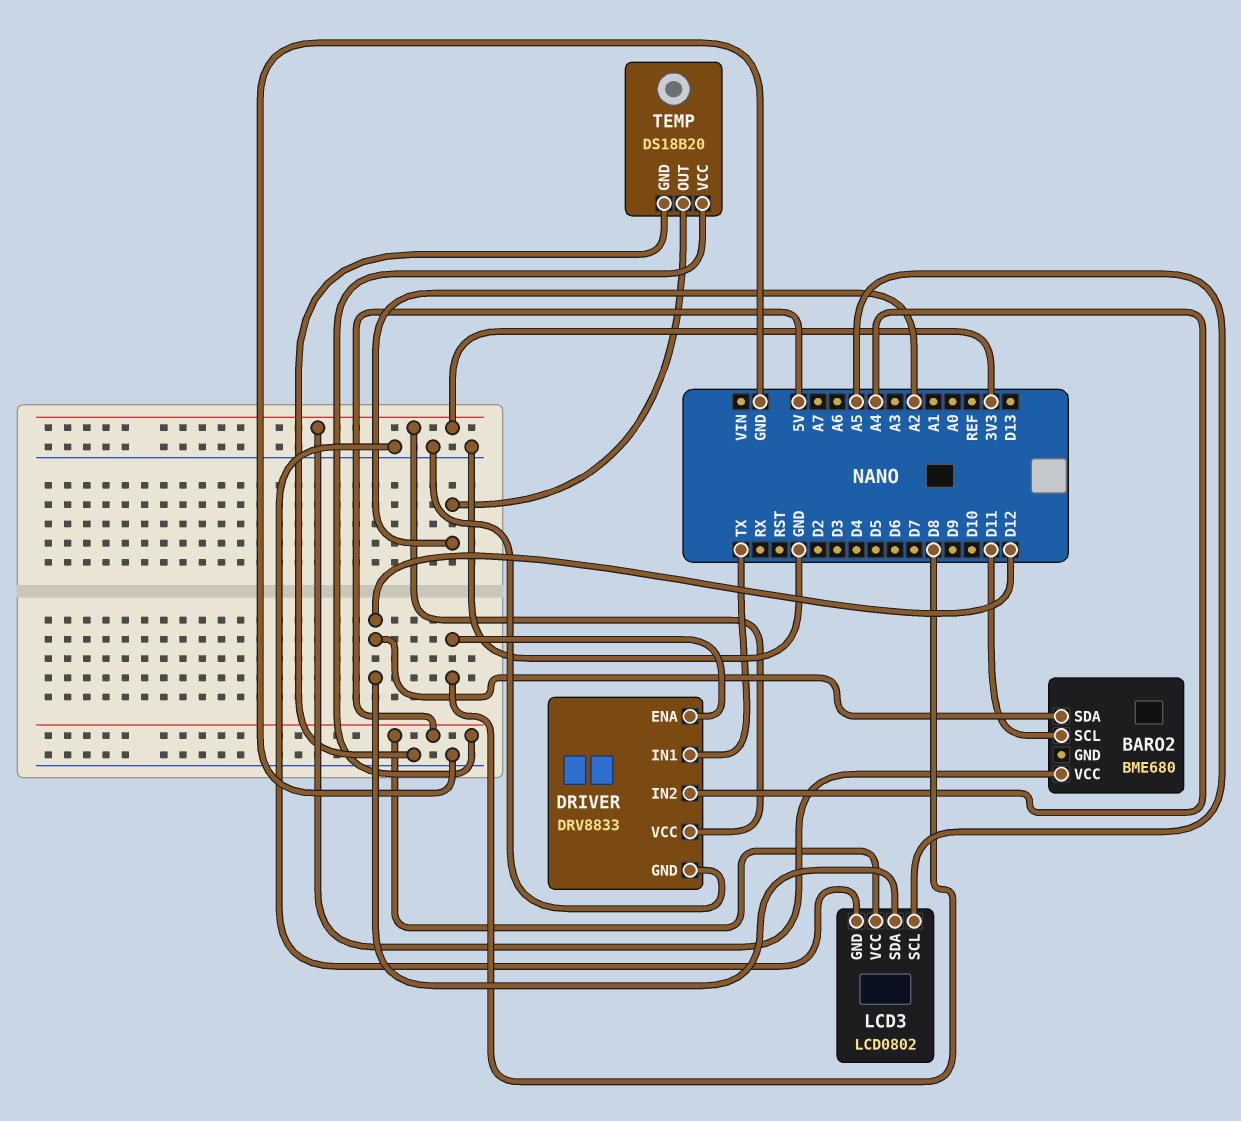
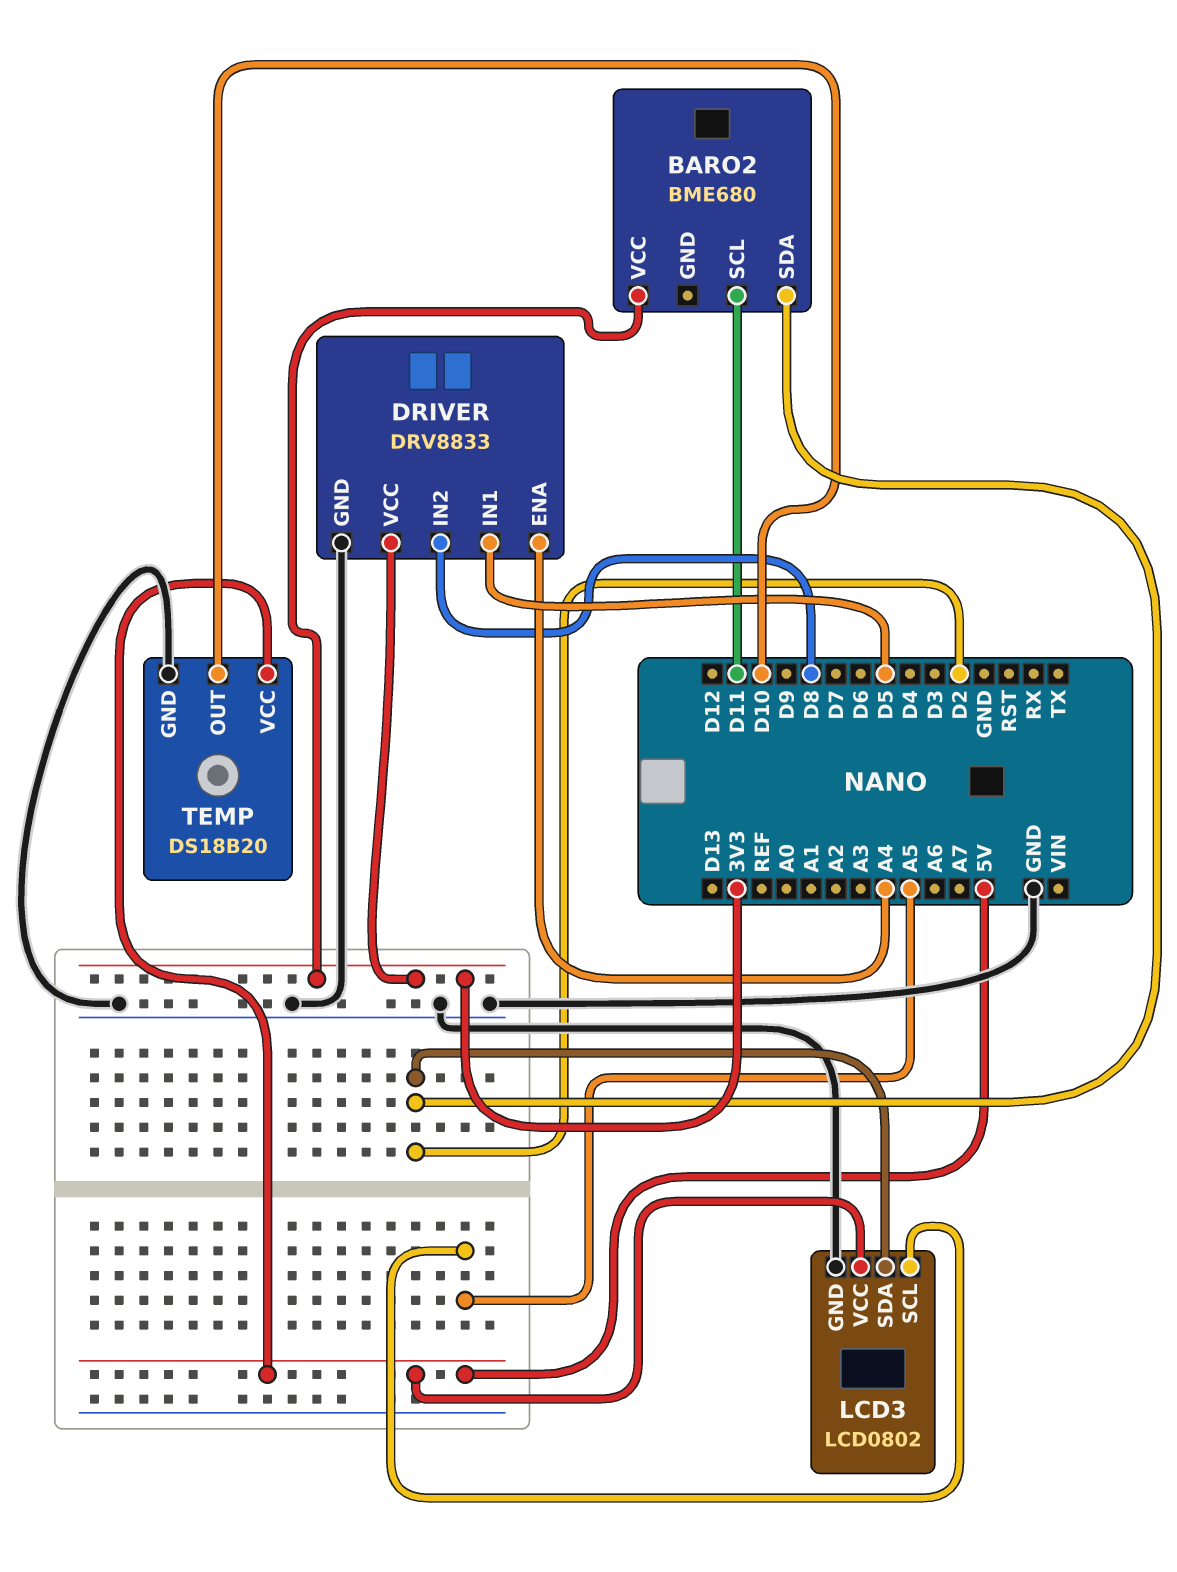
BARO2 pin SDA: D12 -> D2
DRIVER pin ENA: D8 -> A4
DRIVER pin IN1: TX -> D5
DRIVER pin IN2: A4 -> D8
LCD3 pin SDA: D12 -> D2
TEMP pin OUT: A2 -> D10

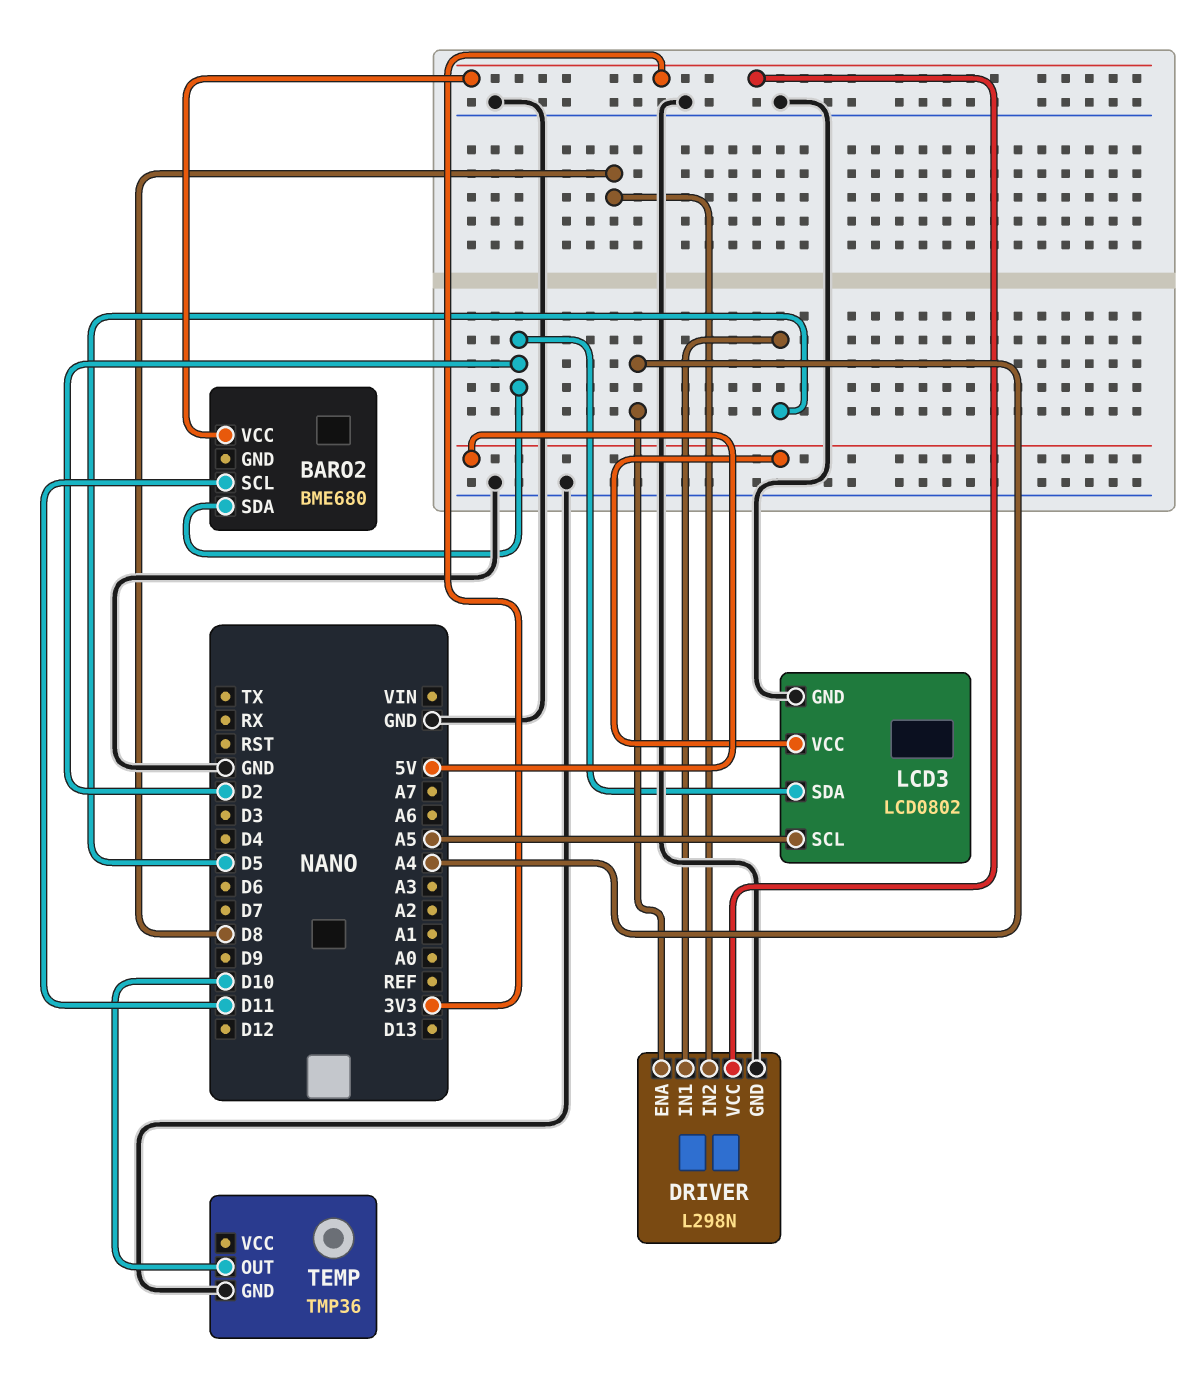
DRIVER: DRV8833 -> L298N
TEMP: DS18B20 -> TMP36
TEMP pin VCC: 5V -> none

